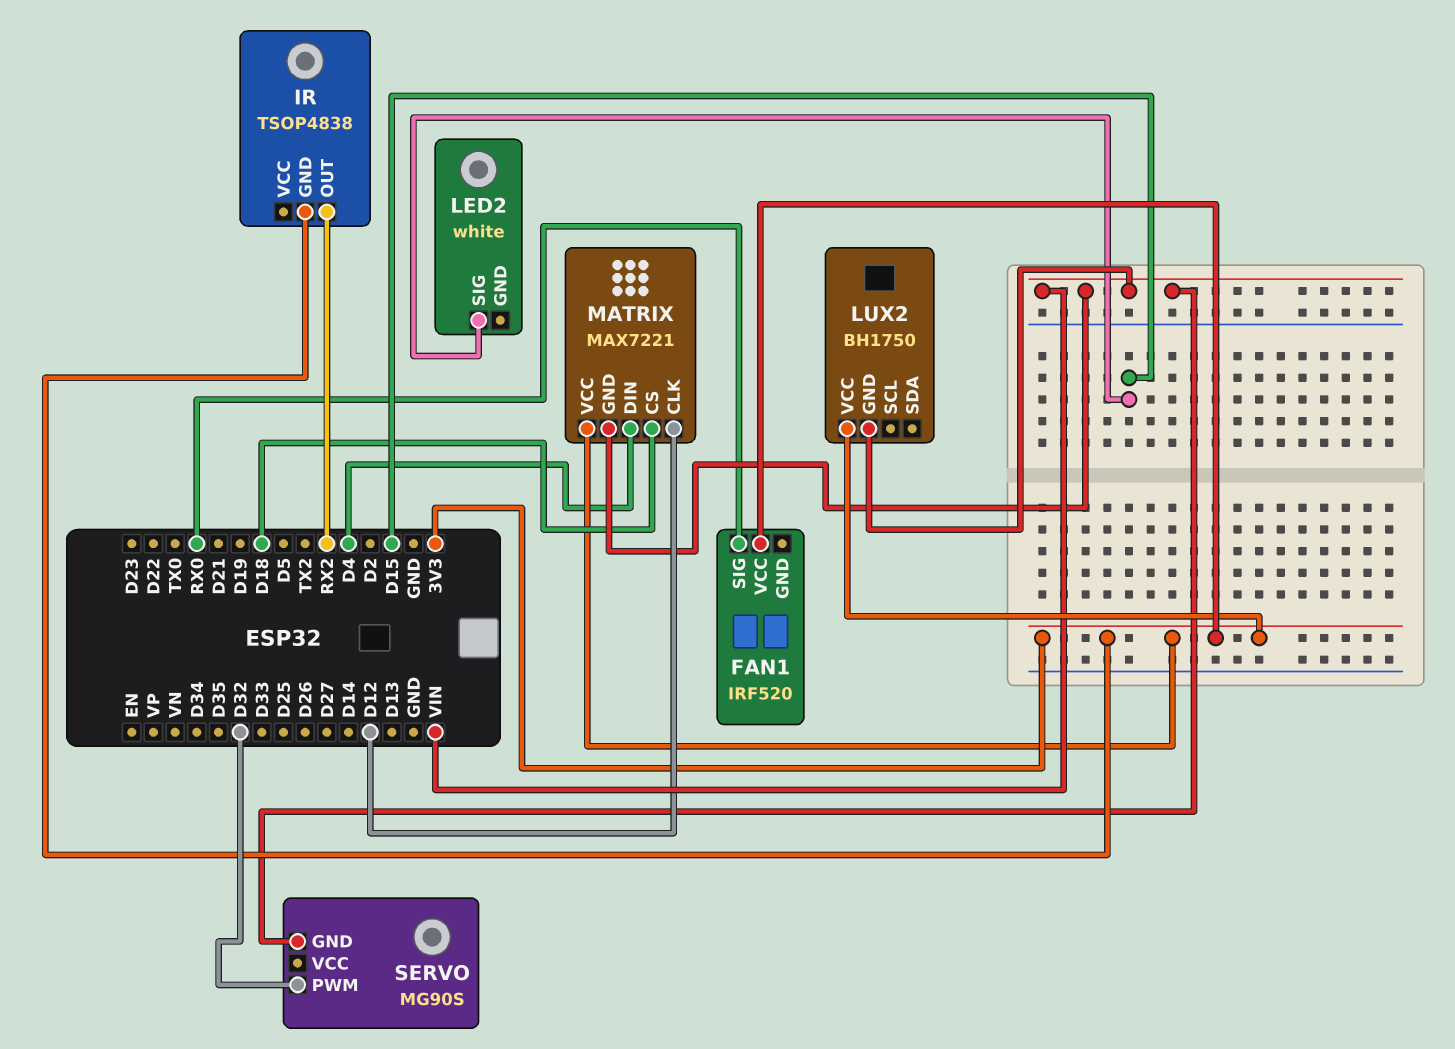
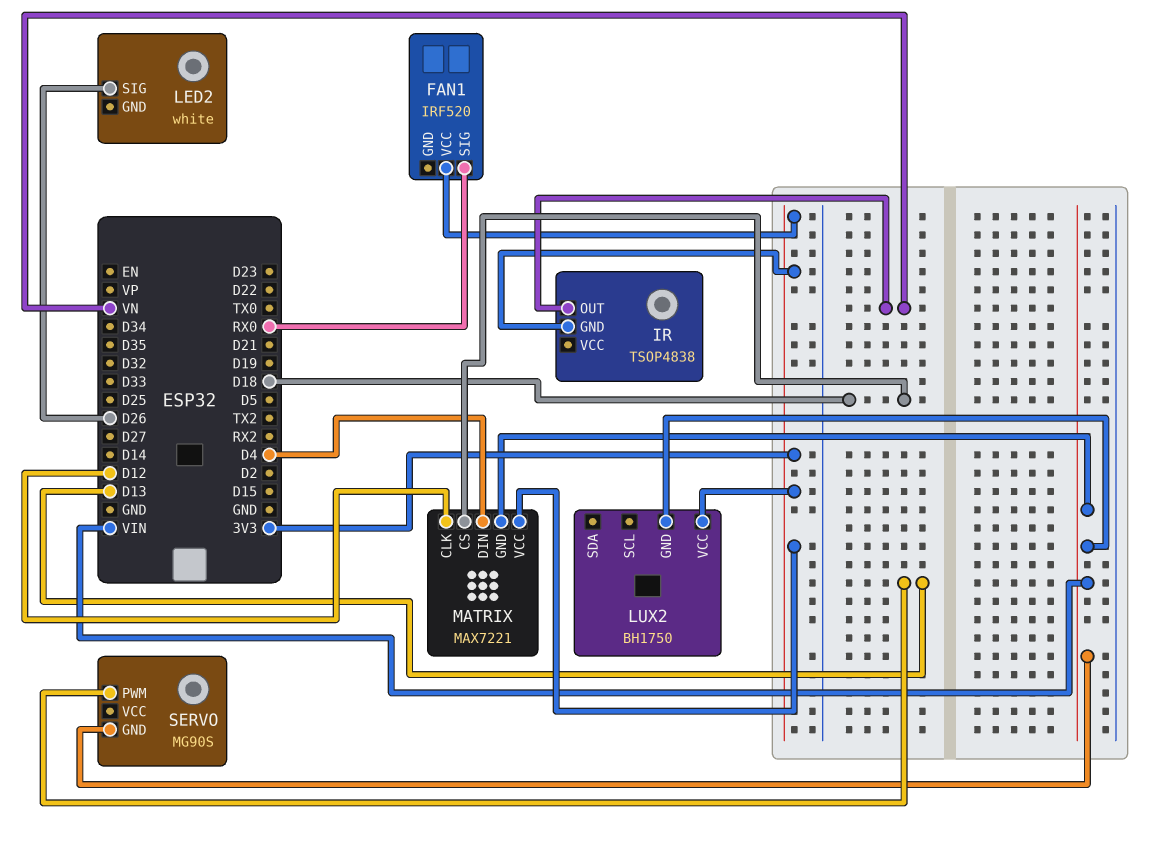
IR pin OUT: RX2 -> VN
LED2 pin SIG: D15 -> D26
SERVO pin PWM: D32 -> D13

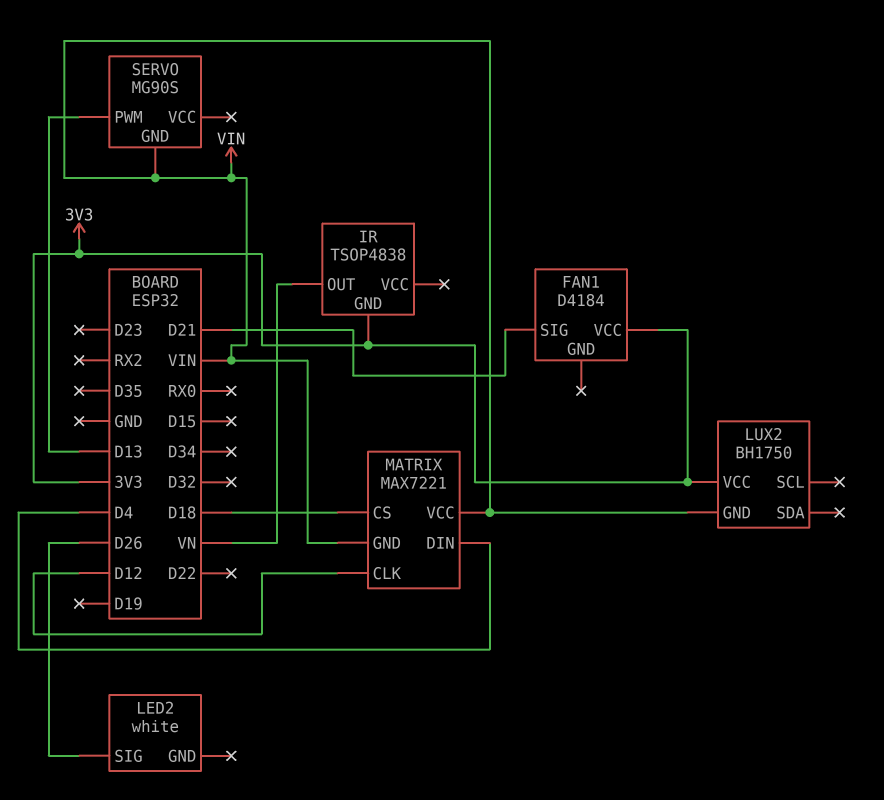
FAN1: IRF520 -> D4184
FAN1 pin SIG: RX0 -> D21
MATRIX pin VCC: 3V3 -> VIN

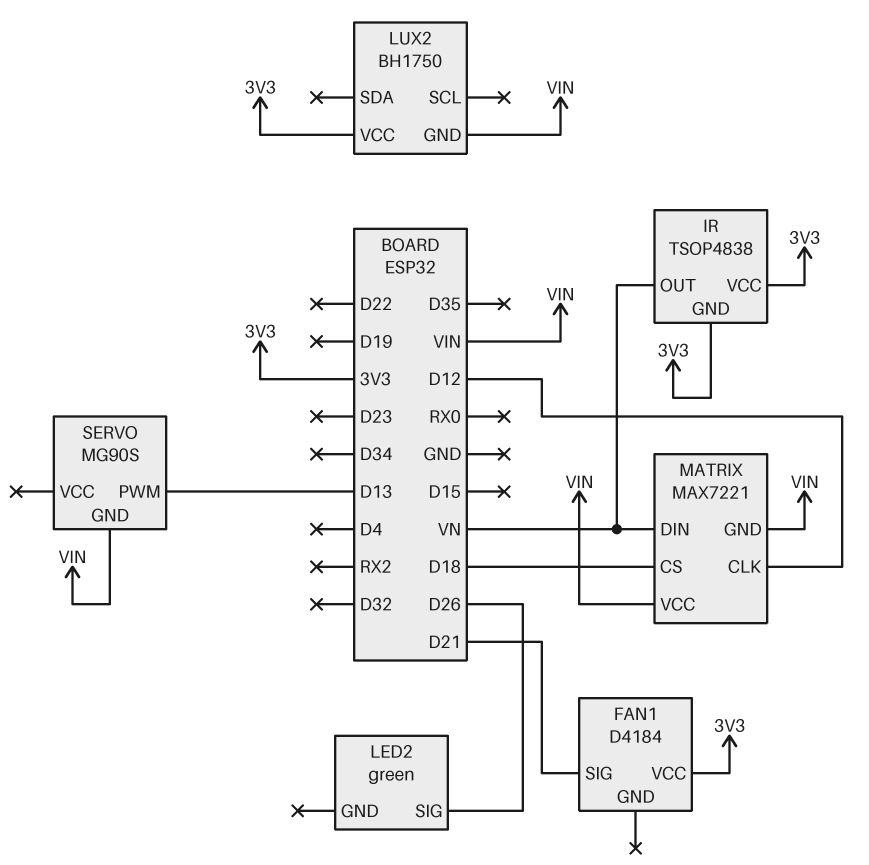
IR pin VCC: none -> 3V3
LED2: white -> green
MATRIX pin DIN: D4 -> VN

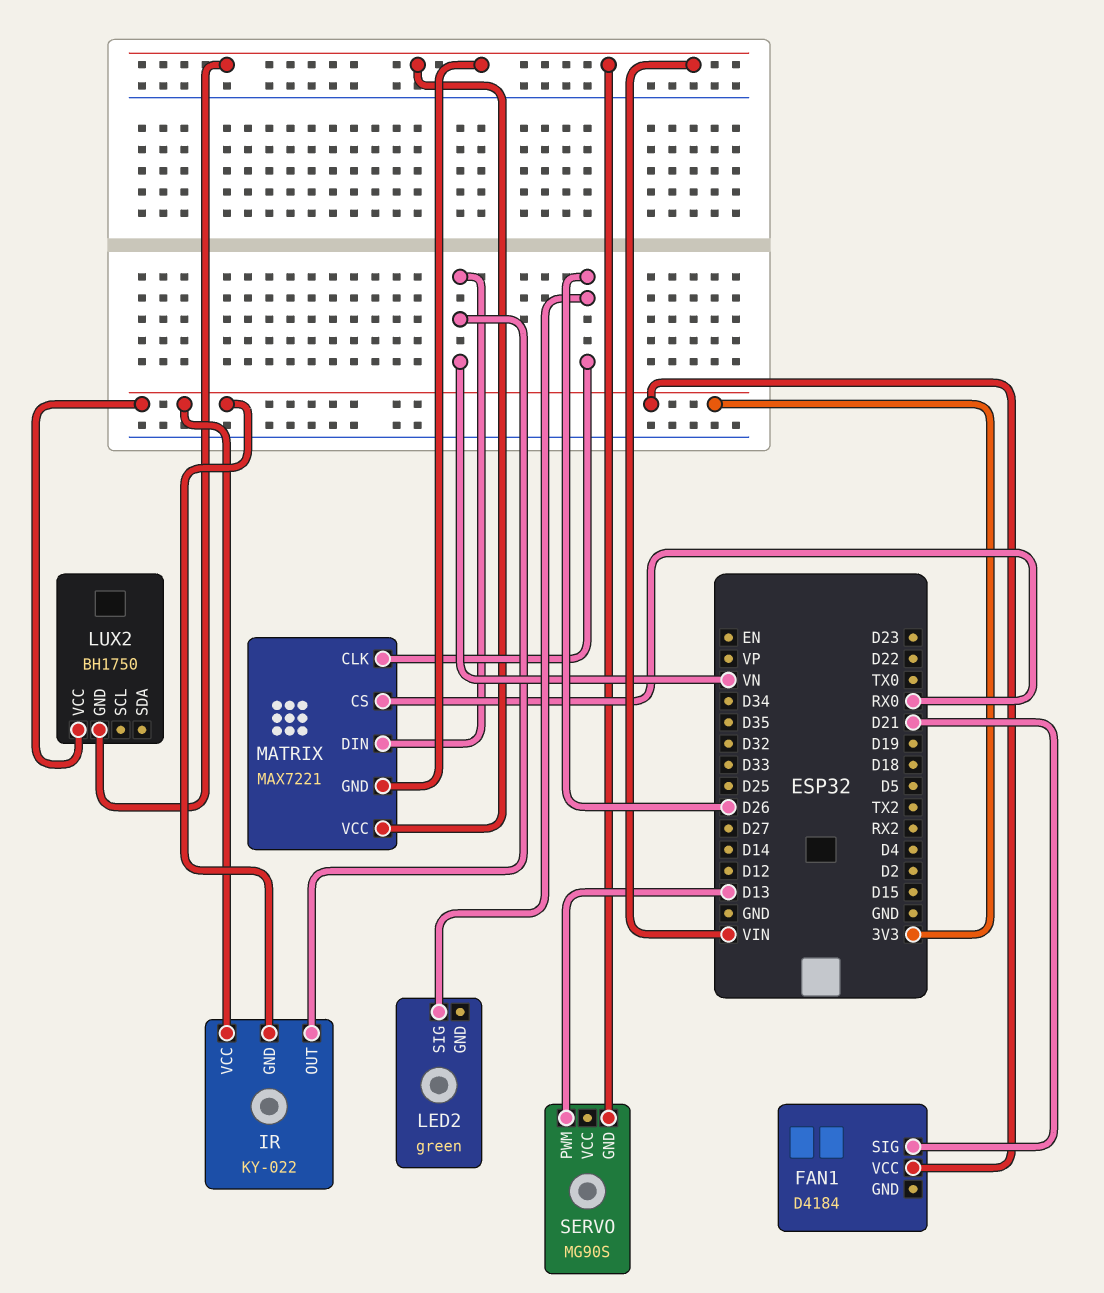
IR: TSOP4838 -> KY-022
MATRIX pin CLK: D12 -> D26
MATRIX pin CS: D18 -> RX0

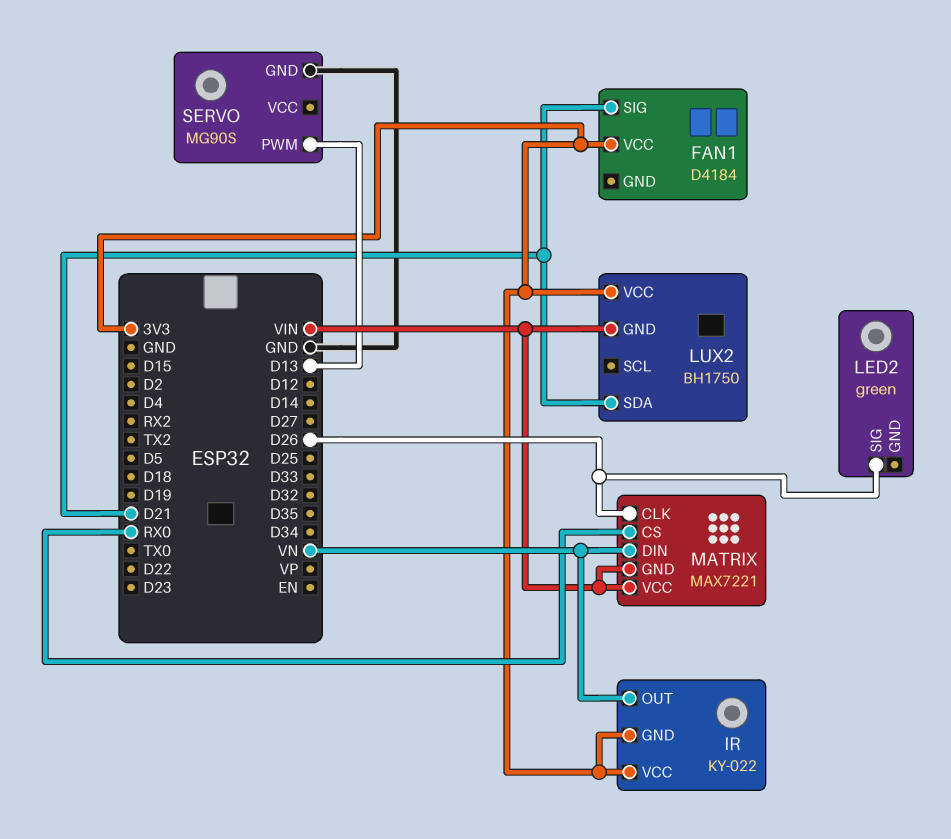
LUX2 pin SDA: none -> D21
SERVO pin GND: VIN -> GND

